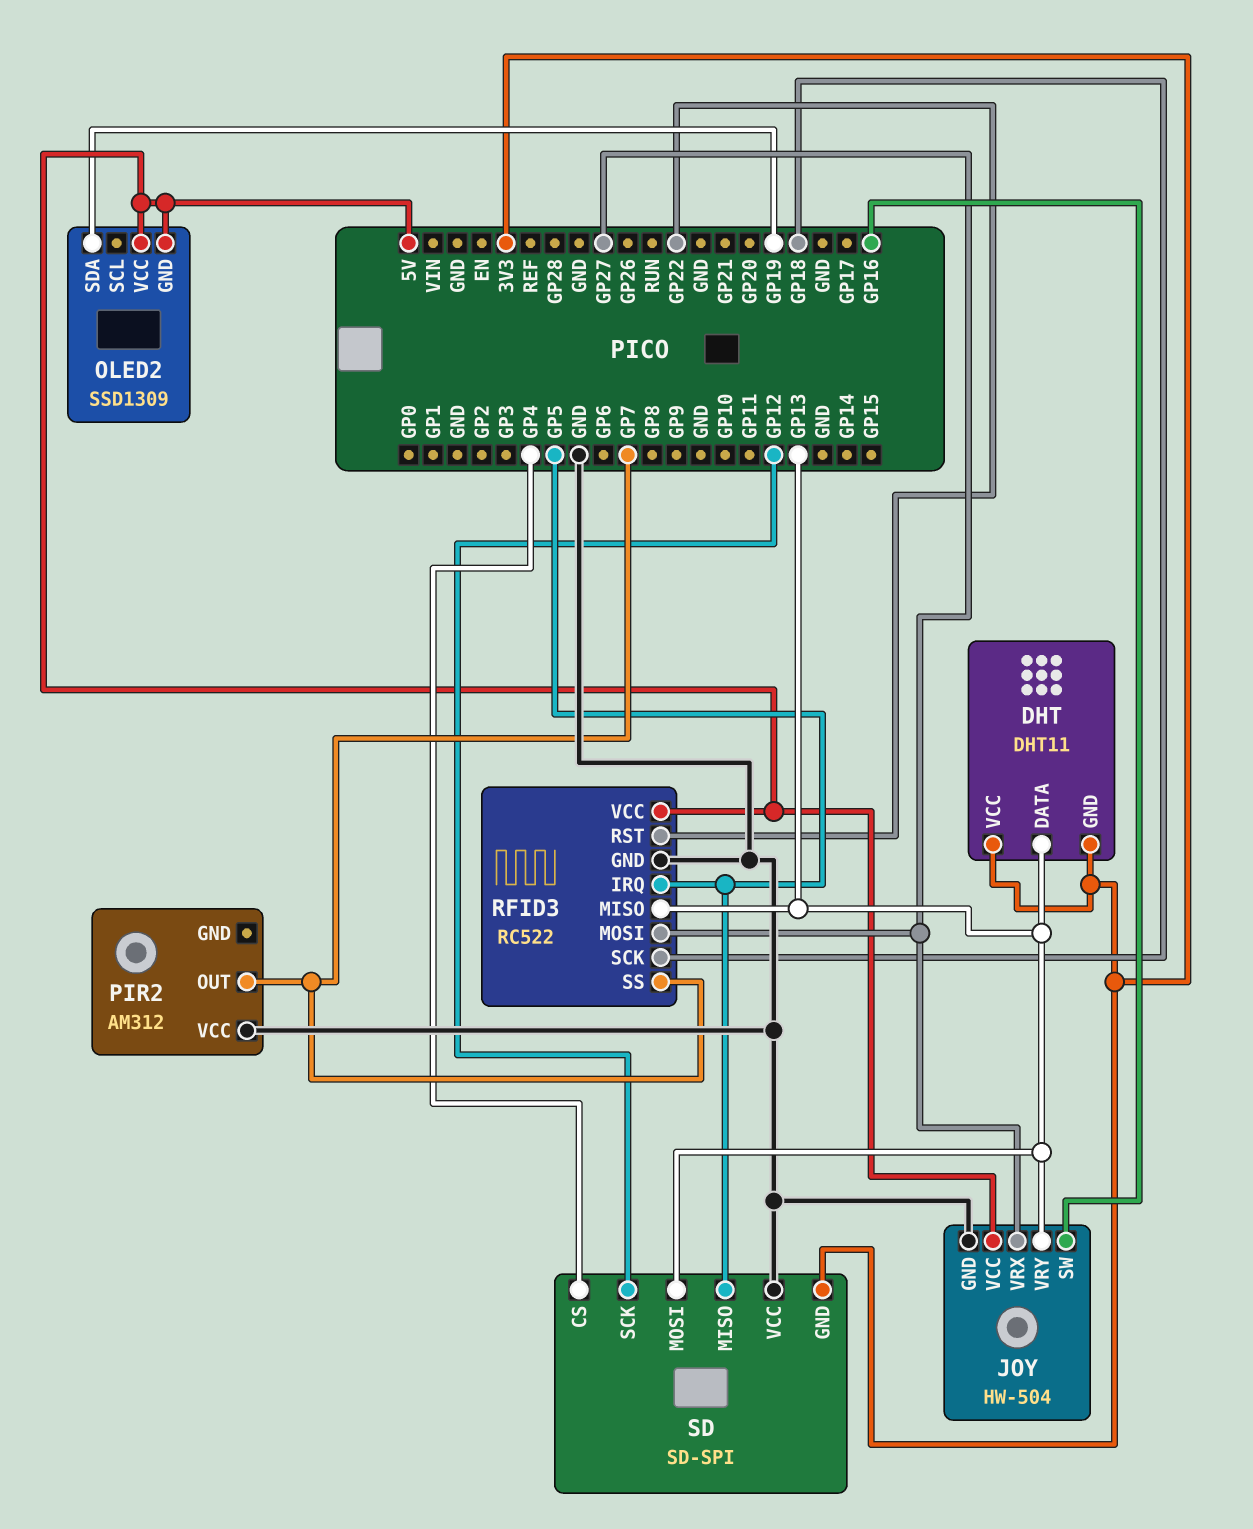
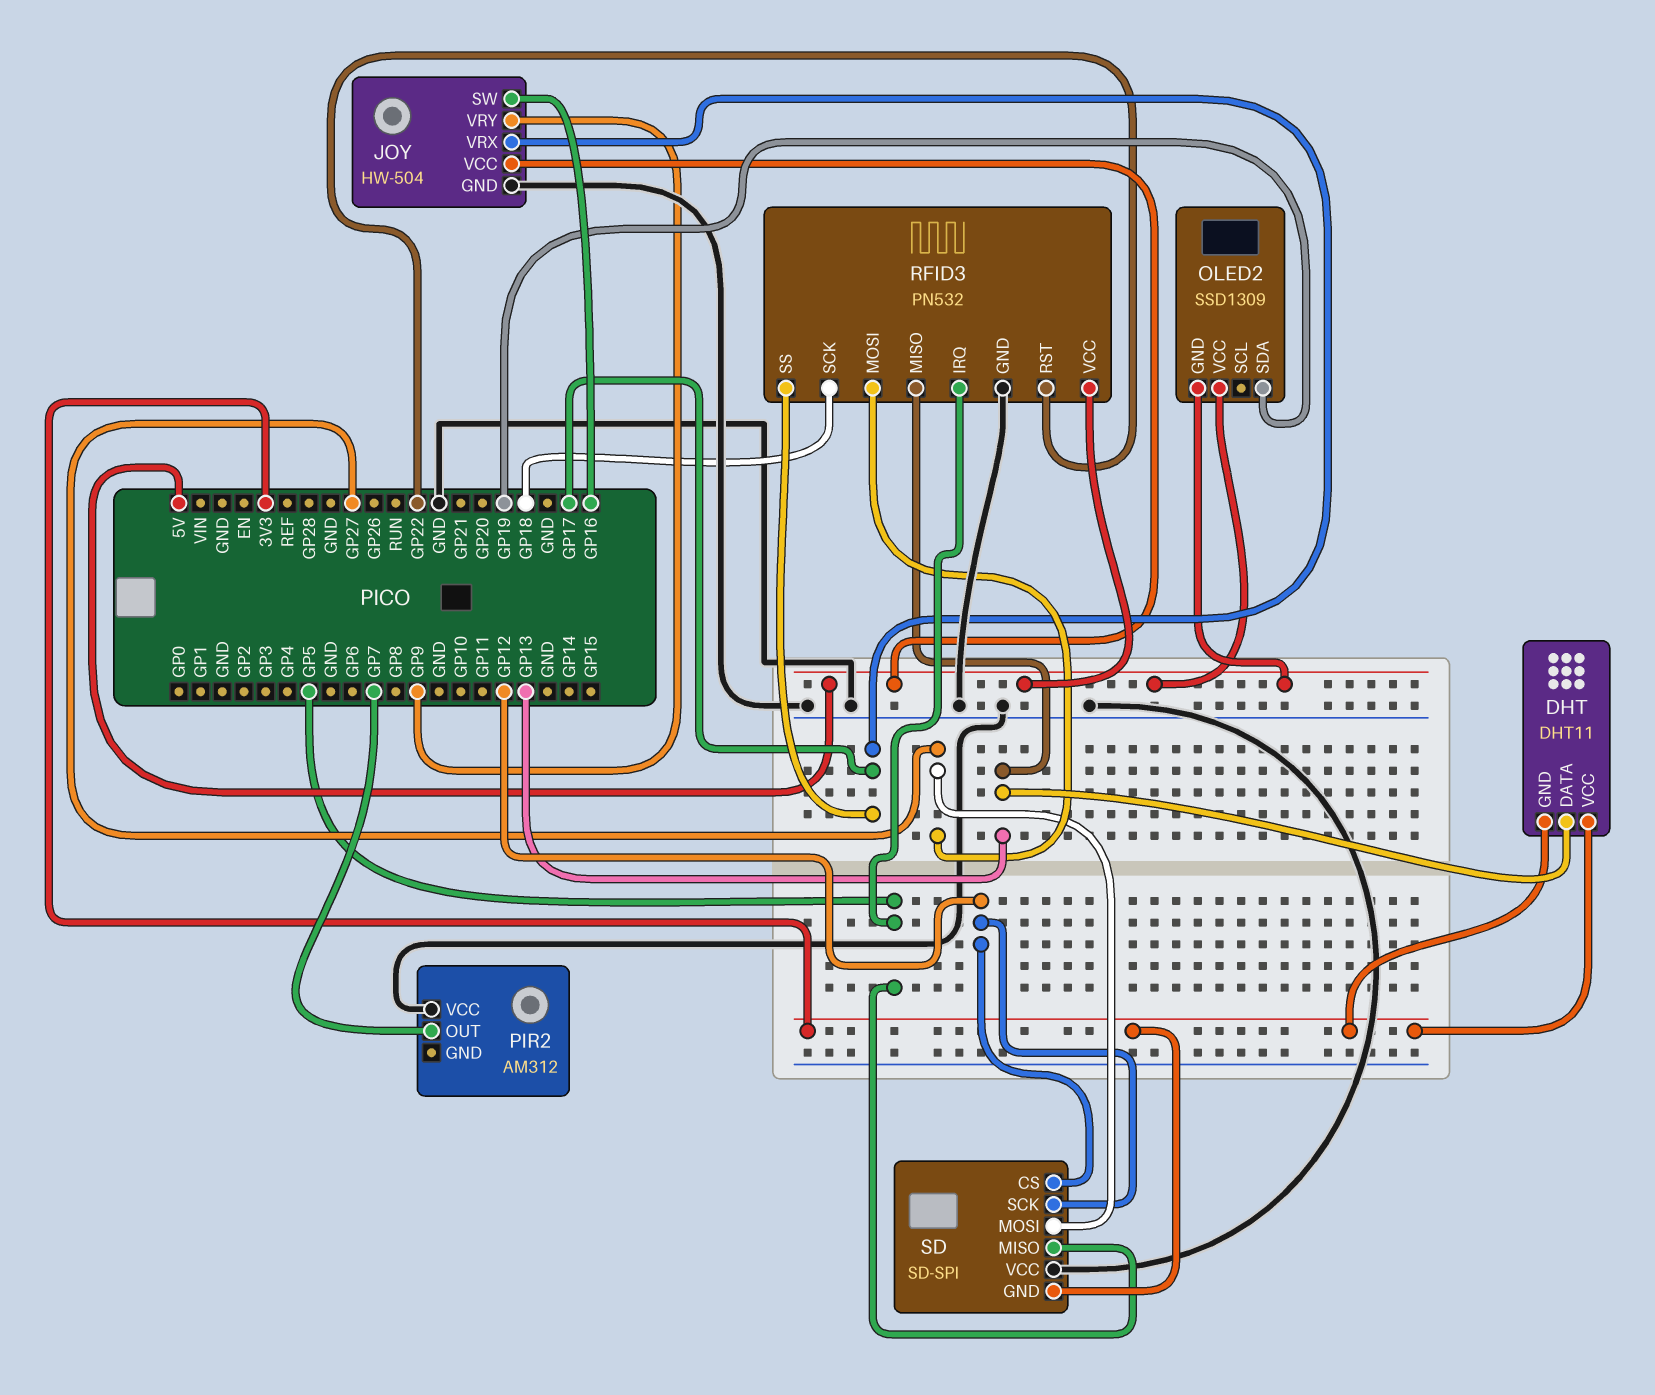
JOY pin VRX: GP27 -> GP17
JOY pin VRY: GP13 -> GP9
RFID3: RC522 -> PN532
RFID3 pin SS: GP7 -> GP17
SD pin CS: GP4 -> GP12
SD pin MOSI: GP13 -> GP27

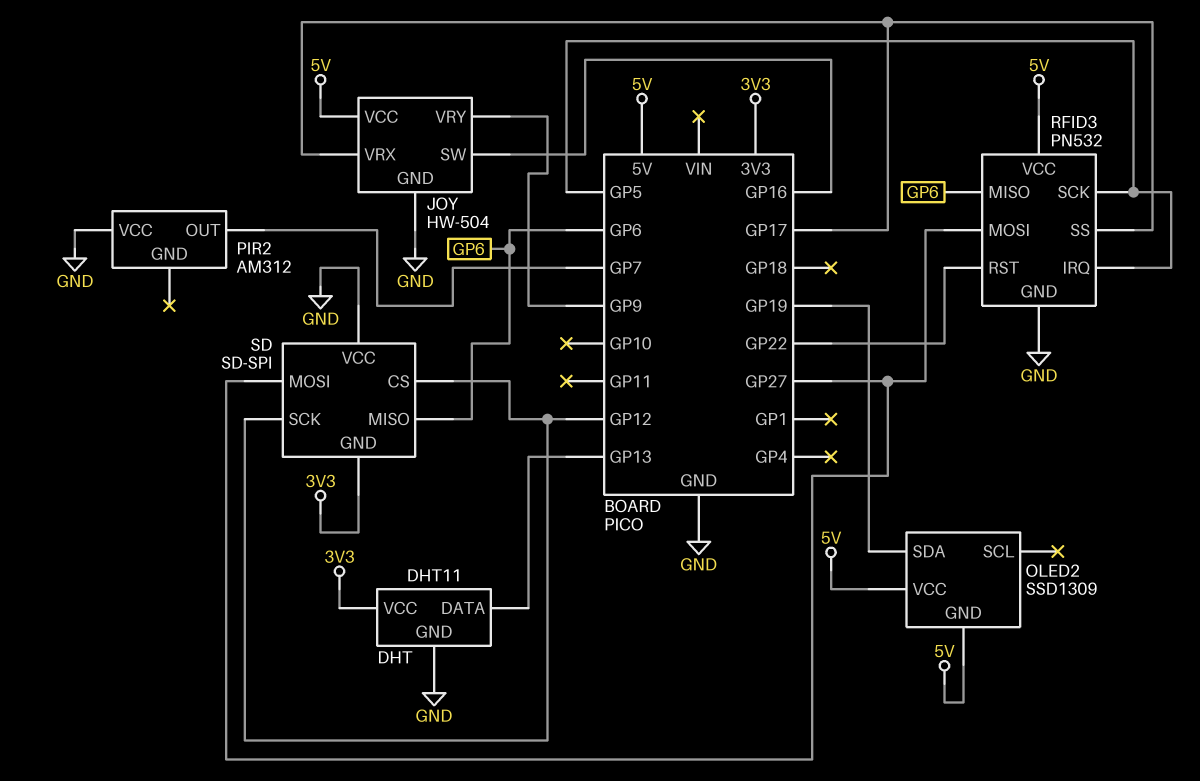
DHT pin GND: 3V3 -> GND
RFID3 pin MISO: GP13 -> GP6
RFID3 pin SCK: GP18 -> GP5
SD pin MISO: GP5 -> GP6

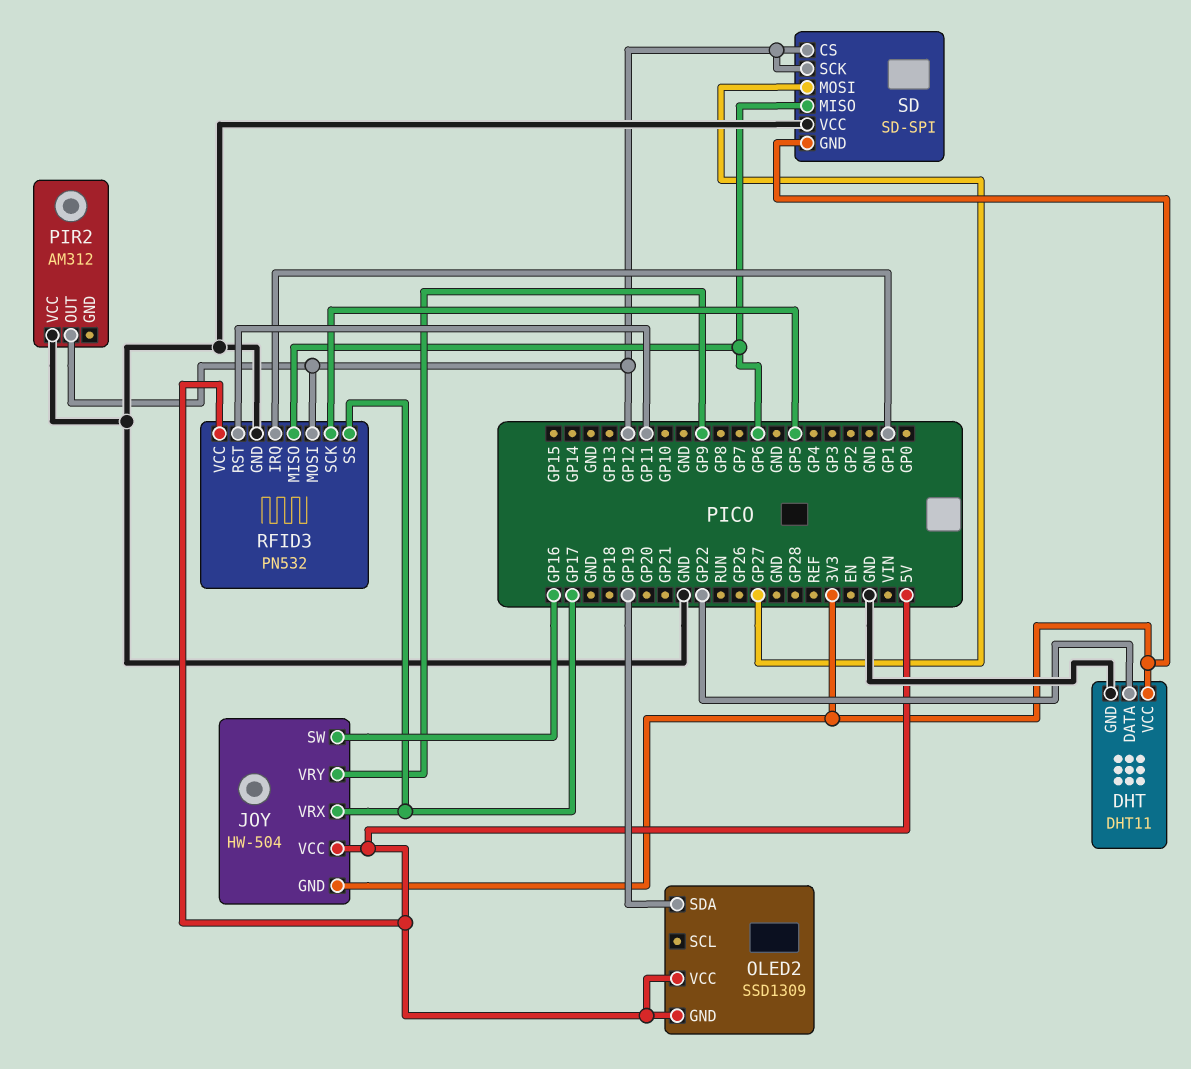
DHT pin DATA: GP13 -> GP22
JOY pin GND: GND -> 3V3
PIR2 pin OUT: GP7 -> GP12
RFID3 pin IRQ: GP5 -> GP1
RFID3 pin MOSI: GP27 -> GP12
RFID3 pin RST: GP22 -> GP11

